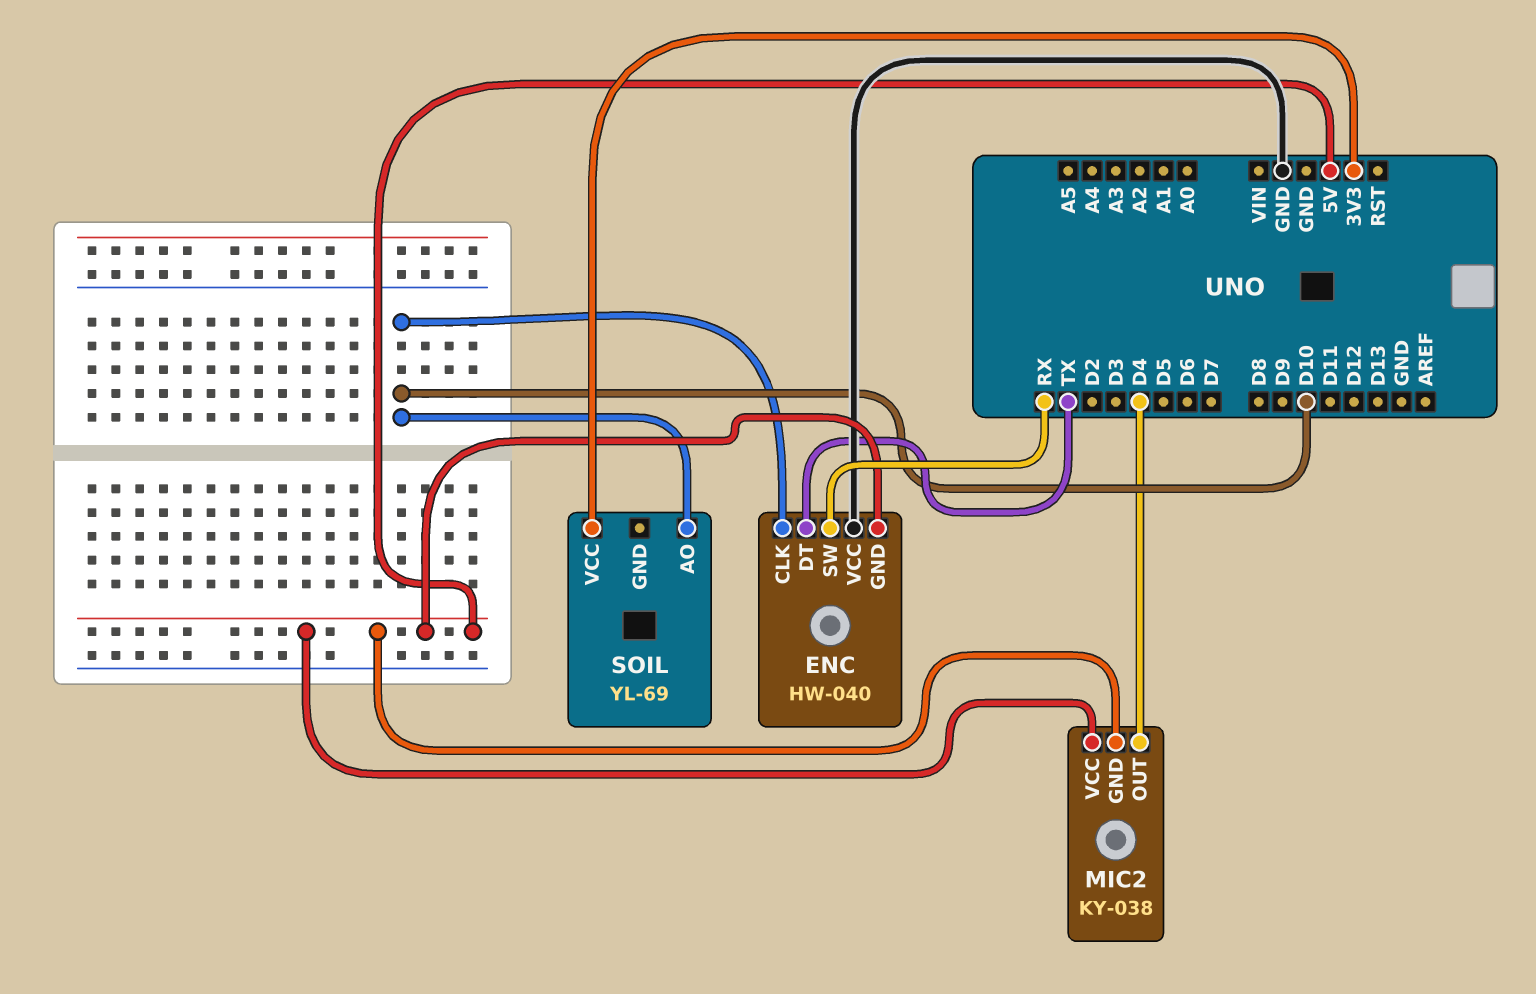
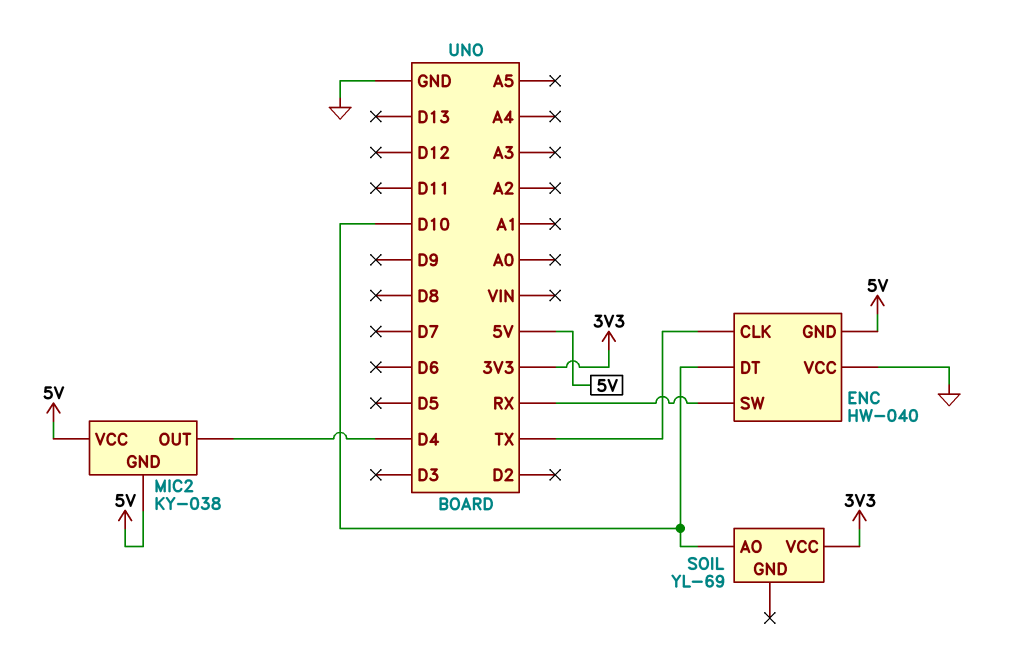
ENC pin CLK: D10 -> TX
ENC pin DT: TX -> D10

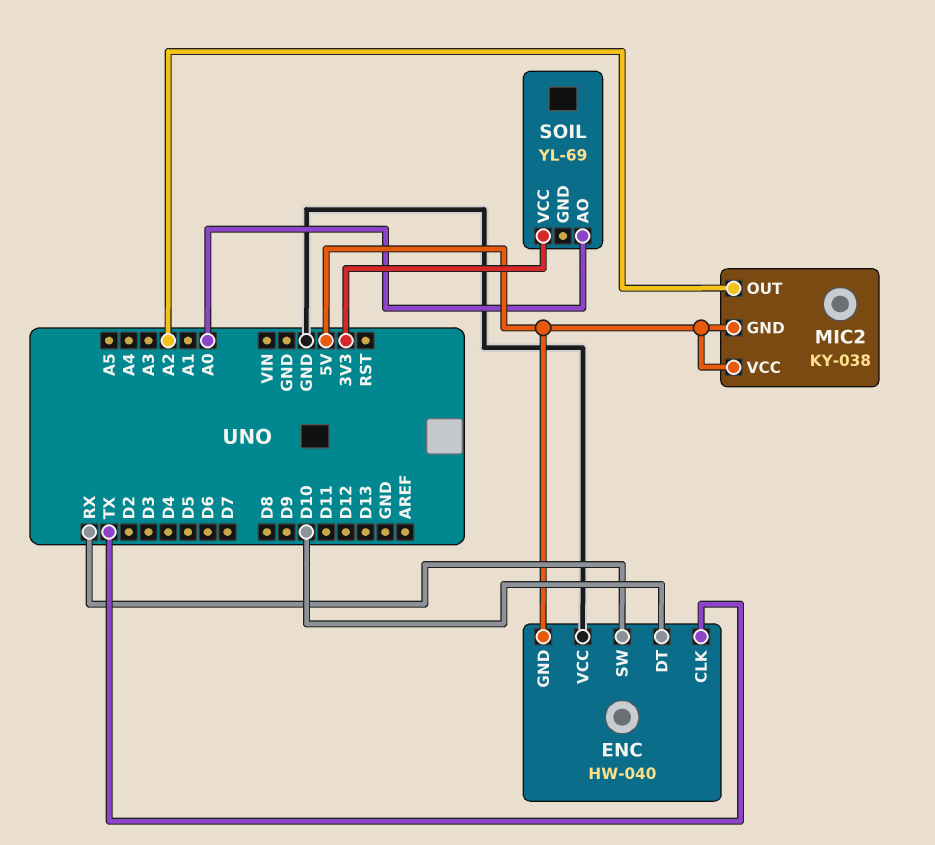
MIC2 pin OUT: D4 -> A2
SOIL pin AO: D10 -> A0

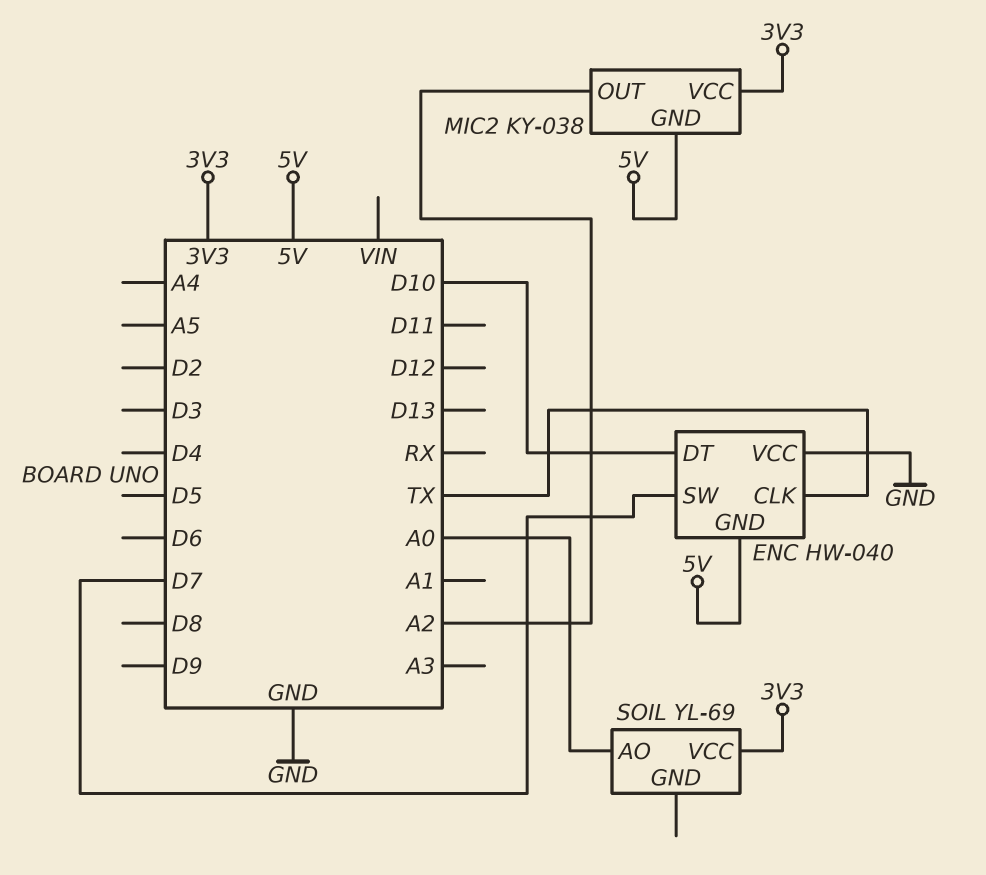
ENC pin SW: RX -> D7
MIC2 pin VCC: 5V -> 3V3

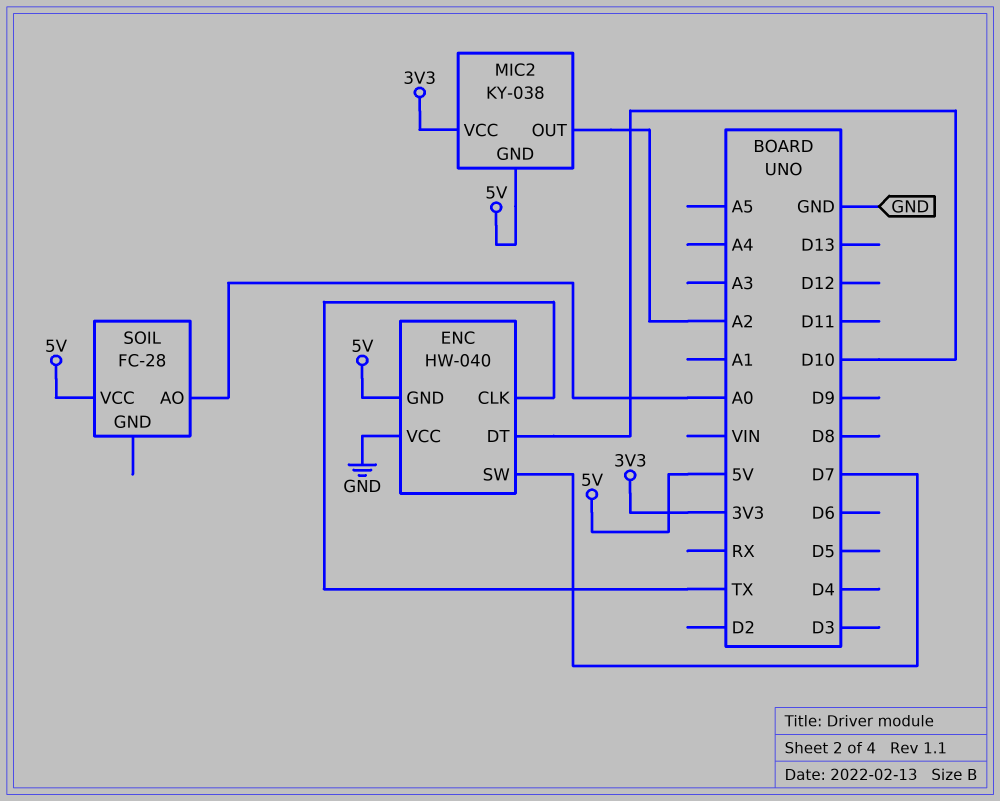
SOIL: YL-69 -> FC-28
SOIL pin VCC: 3V3 -> 5V

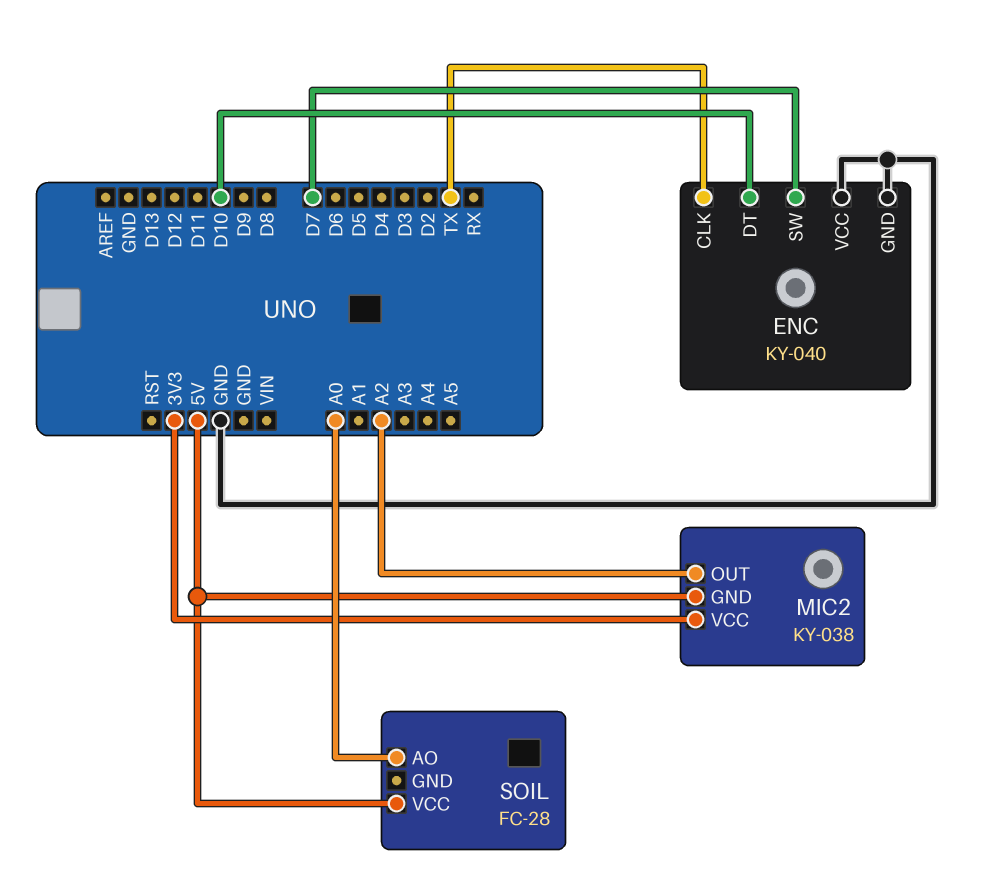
ENC: HW-040 -> KY-040
ENC pin GND: 5V -> GND

